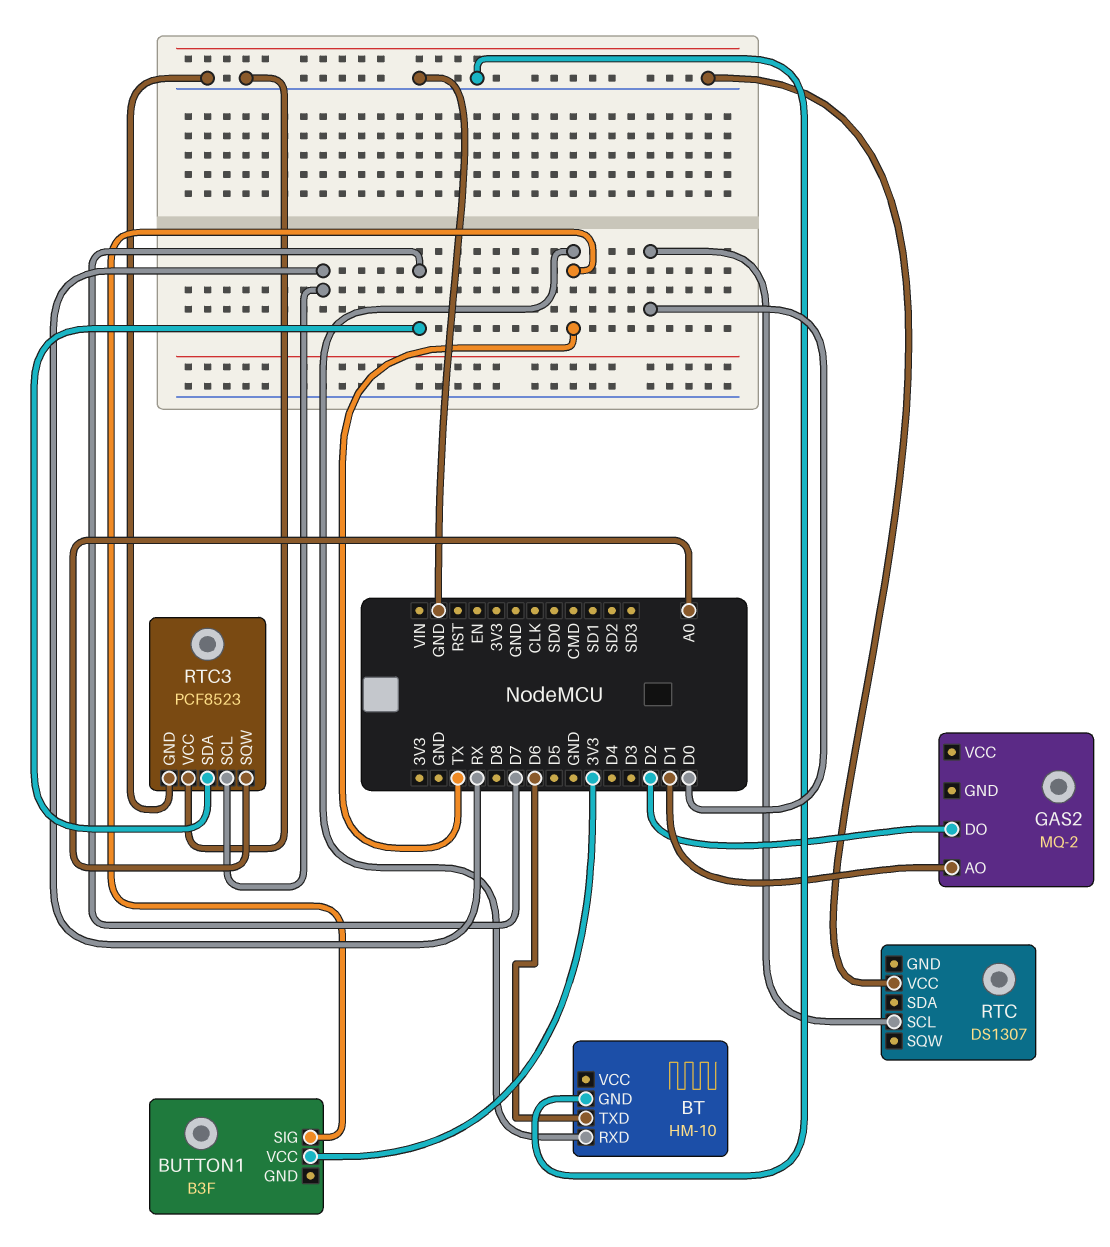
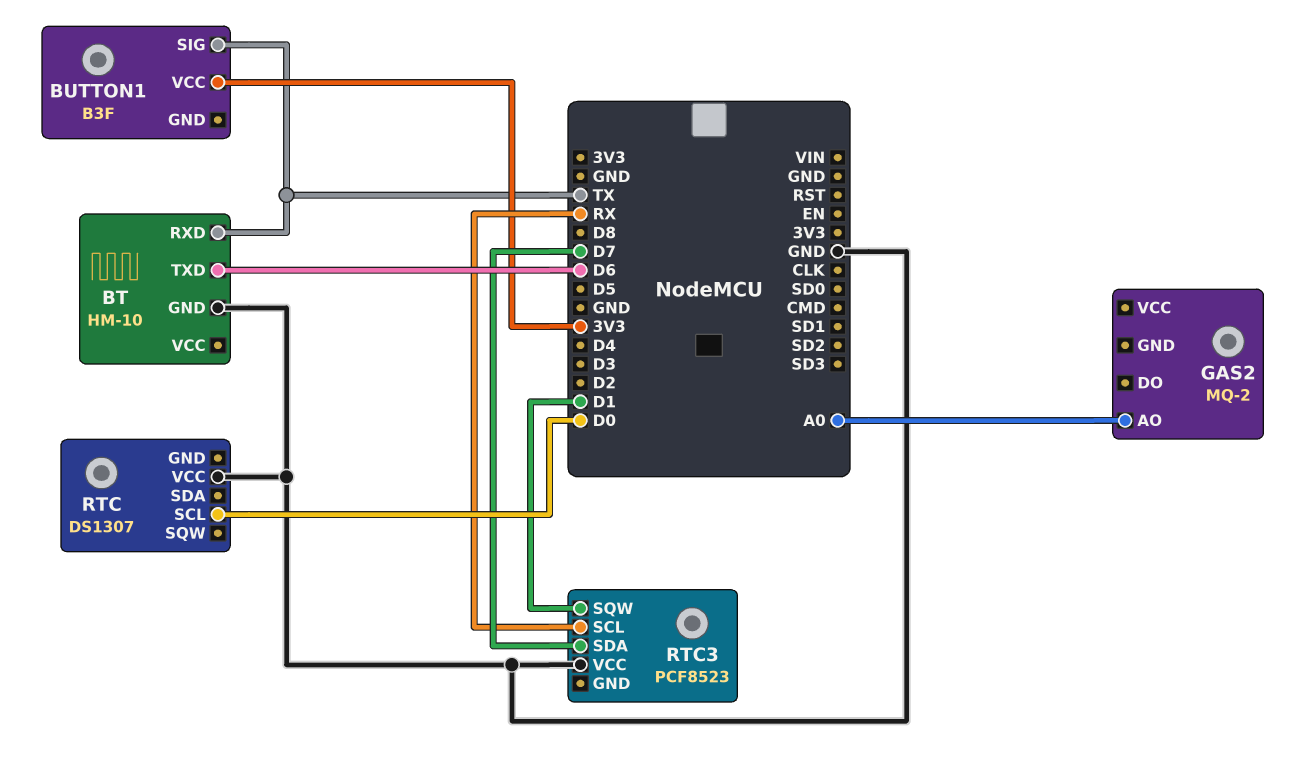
GAS2 pin AO: D1 -> A0
GAS2 pin DO: D2 -> none
RTC3 pin GND: GND -> none
RTC3 pin SQW: A0 -> D1

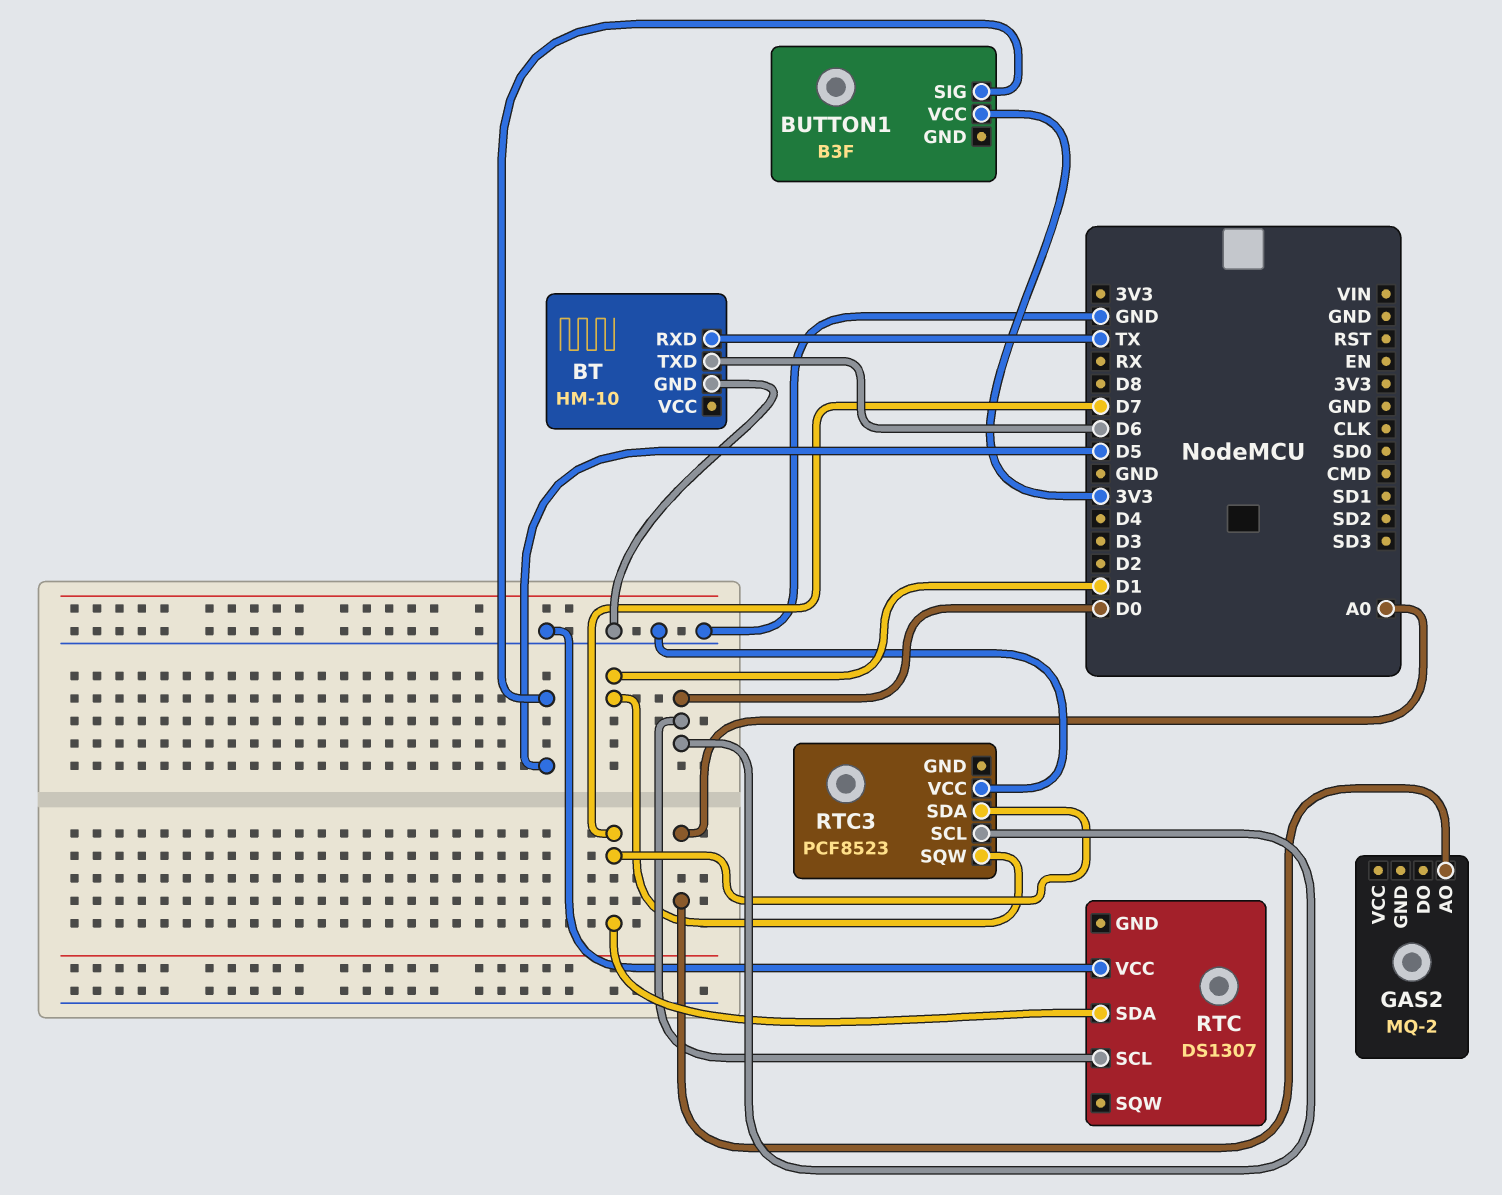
BUTTON1 pin SIG: TX -> D5
RTC pin SDA: none -> D7
RTC3 pin SCL: RX -> D0

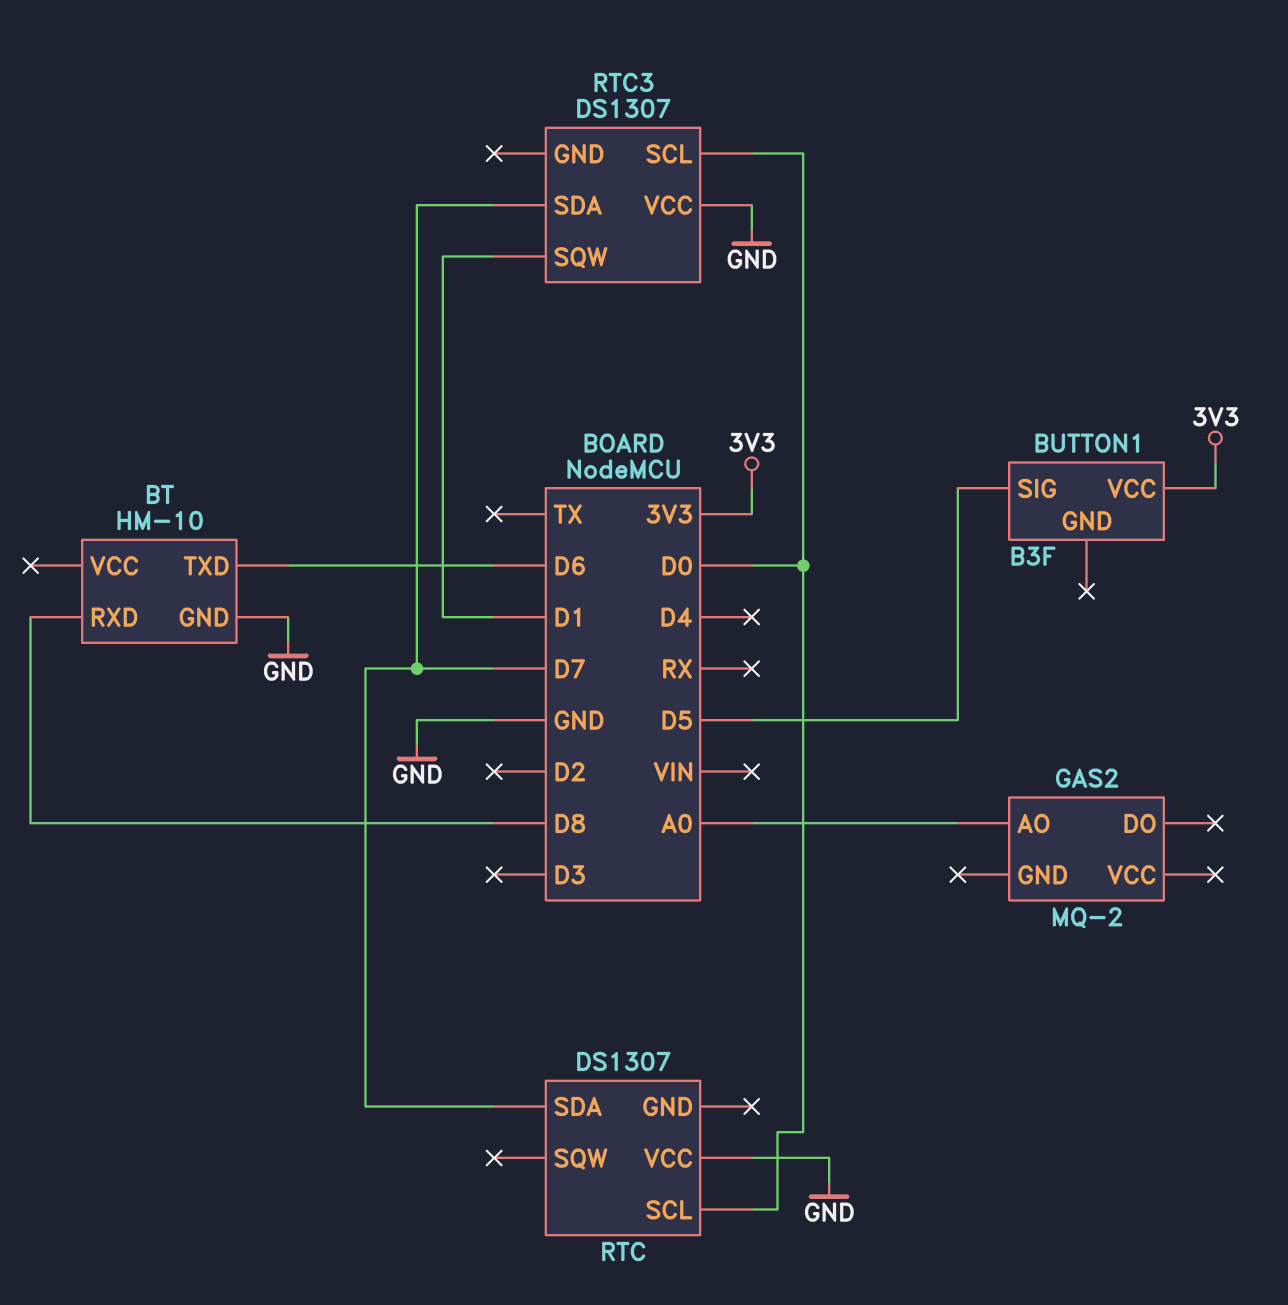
BT pin RXD: TX -> D8
RTC3: PCF8523 -> DS1307

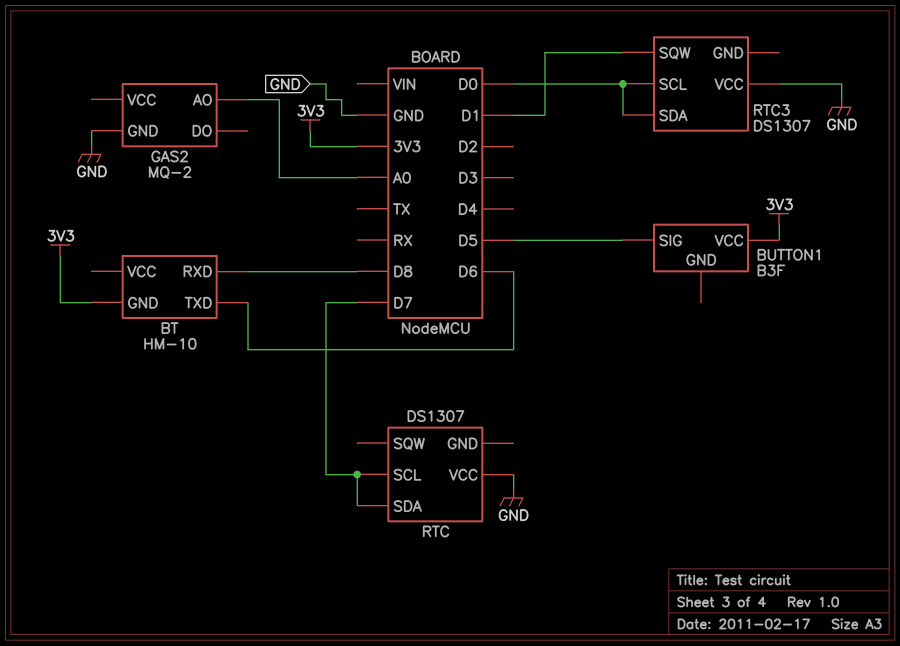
BT pin GND: GND -> 3V3
GAS2 pin GND: none -> GND
RTC pin SCL: D0 -> D7
RTC3 pin SDA: D7 -> D0

